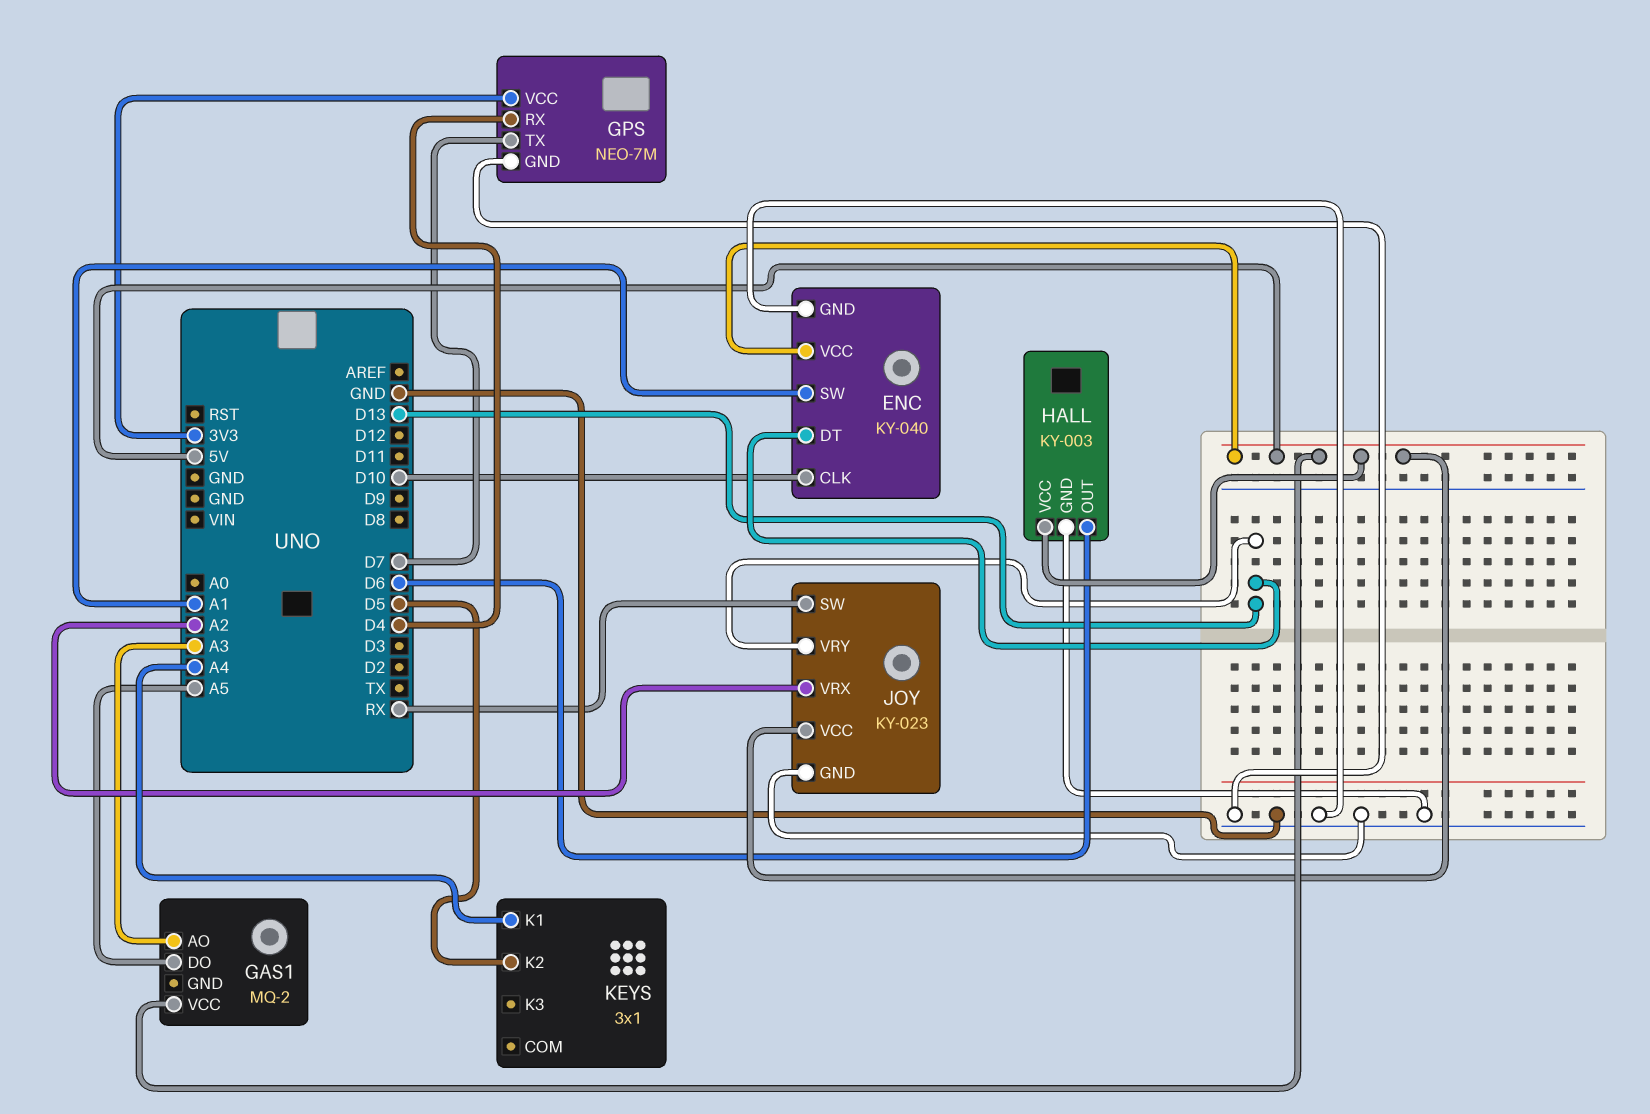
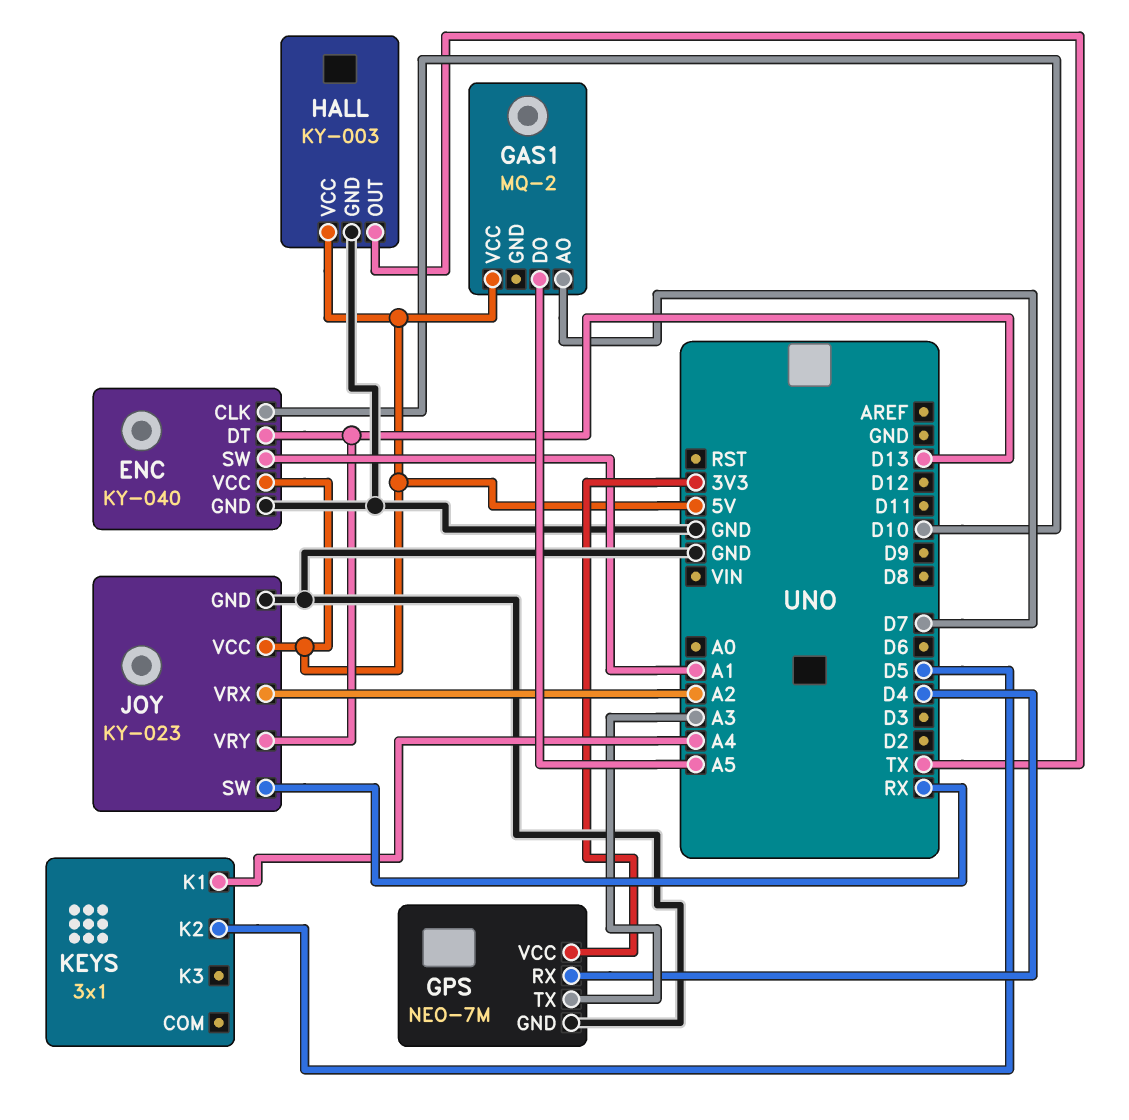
GAS1 pin AO: A3 -> D7
GPS pin TX: D7 -> A3
HALL pin OUT: D6 -> TX

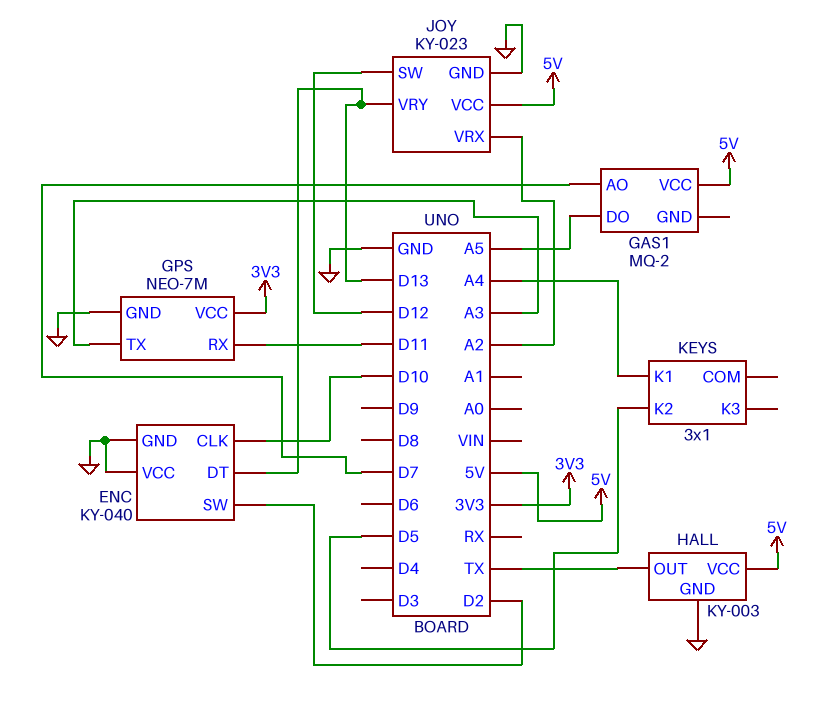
ENC pin SW: A1 -> D2
ENC pin VCC: 5V -> GND
GPS pin RX: D4 -> D11
JOY pin SW: RX -> D12

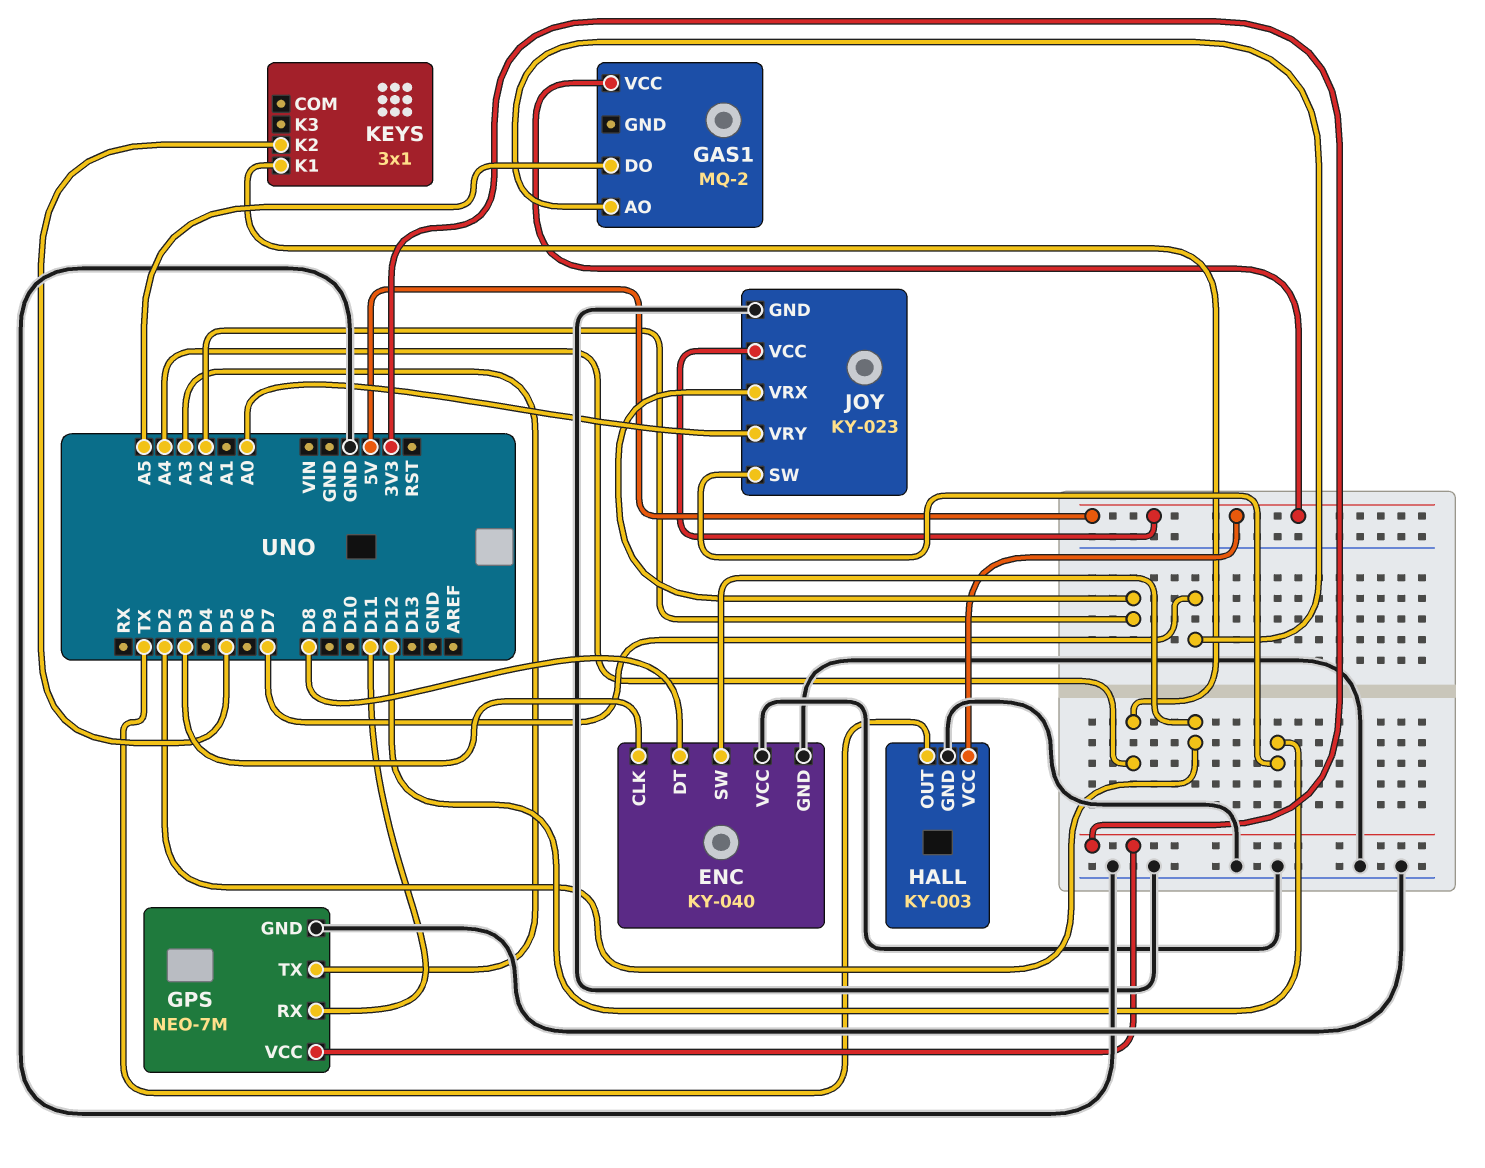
ENC pin CLK: D10 -> D3
ENC pin DT: D13 -> D8
JOY pin VRY: D13 -> A0

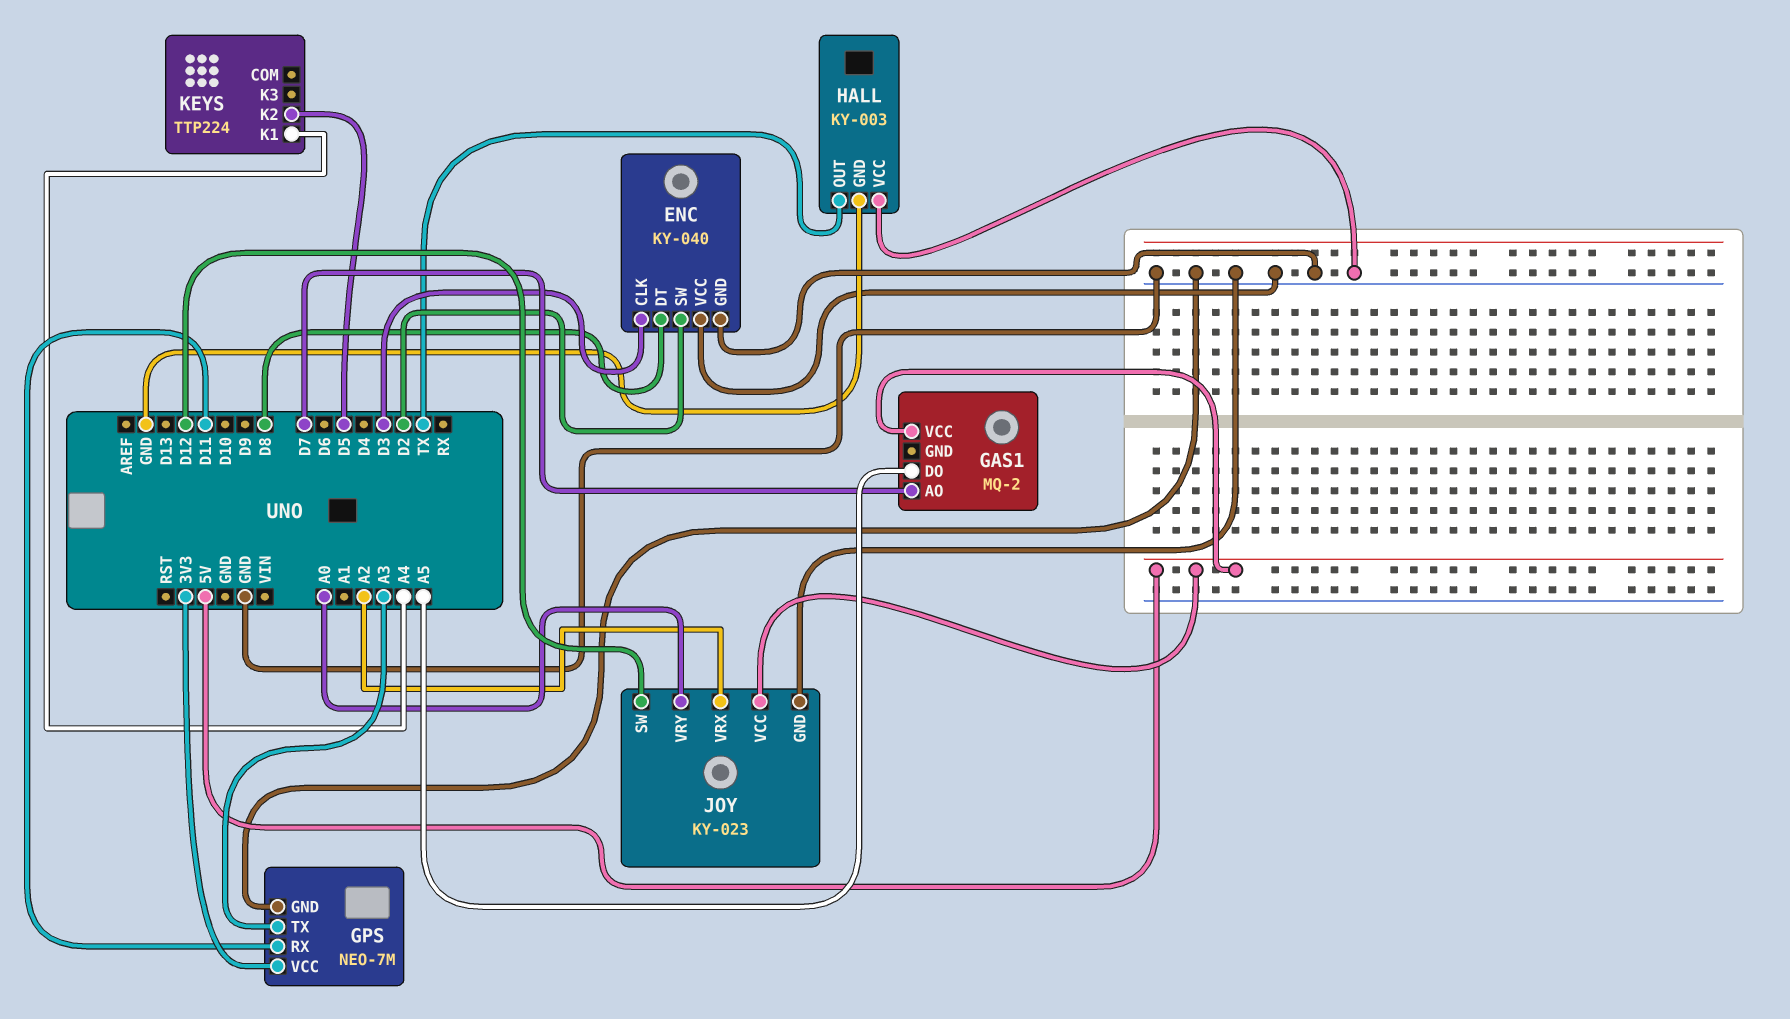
HALL pin VCC: 5V -> GND
KEYS: 3x1 -> TTP224

